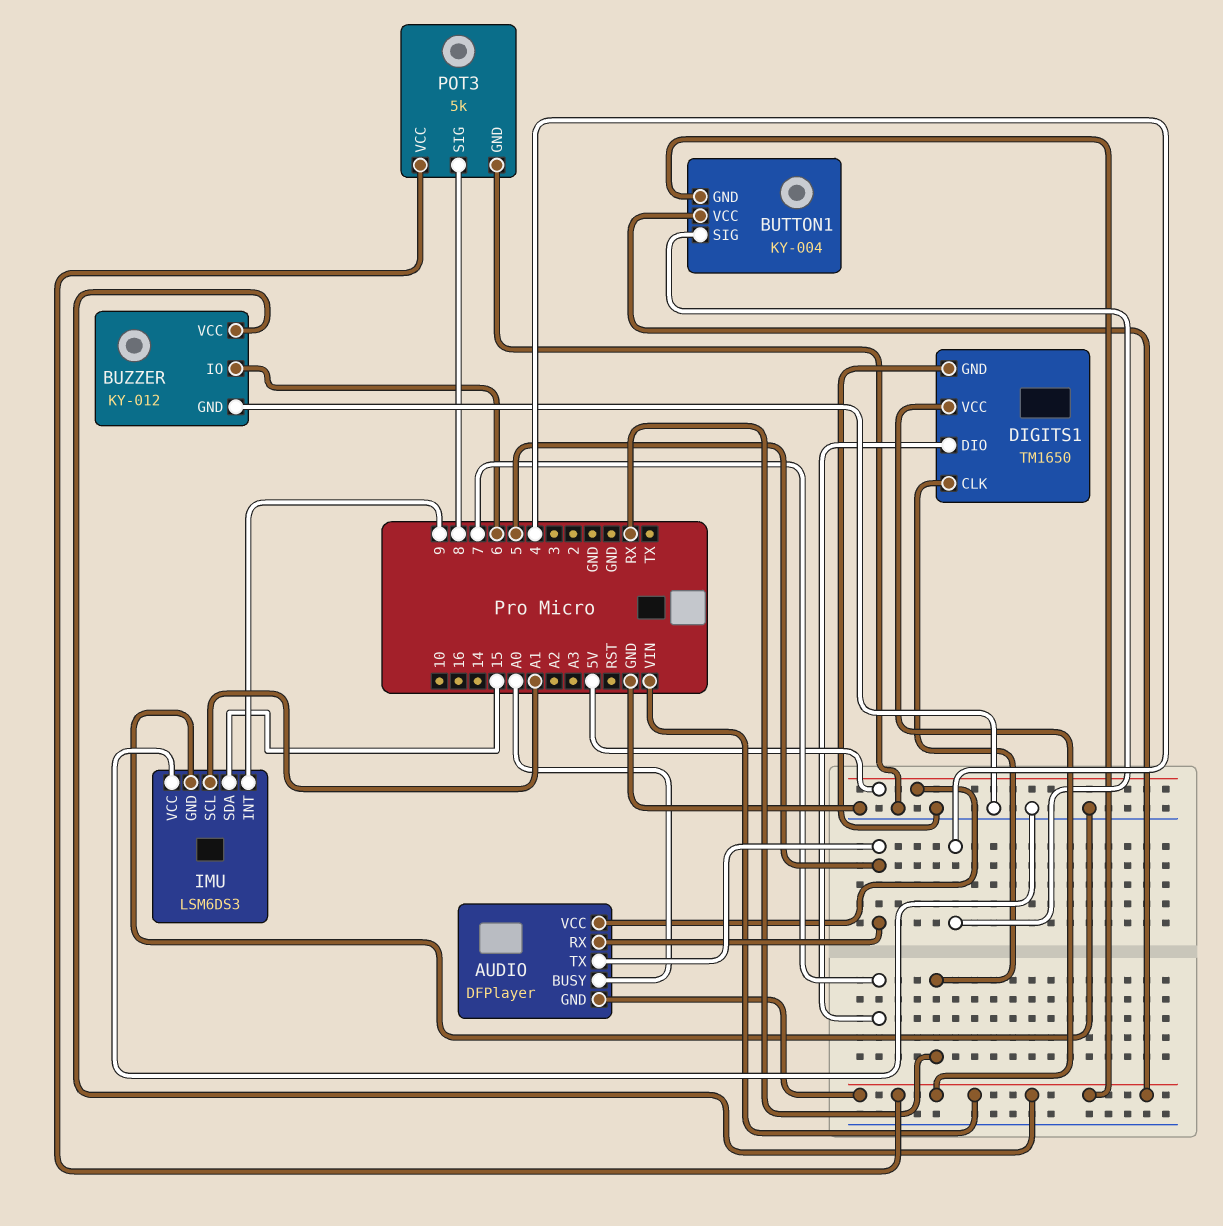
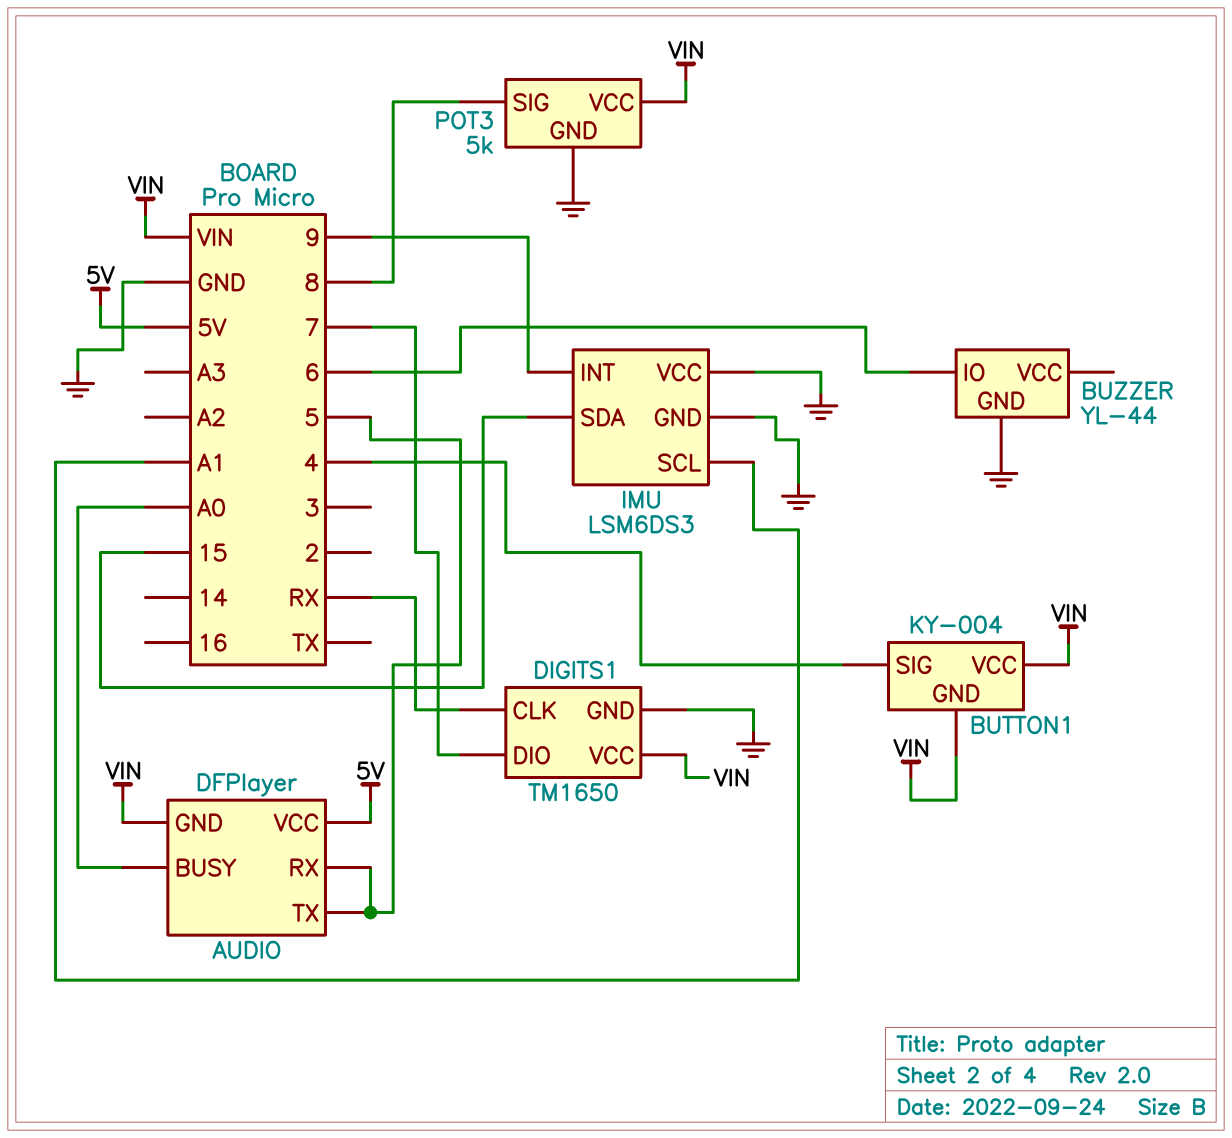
BUZZER: KY-012 -> YL-44
BUZZER pin VCC: VIN -> none

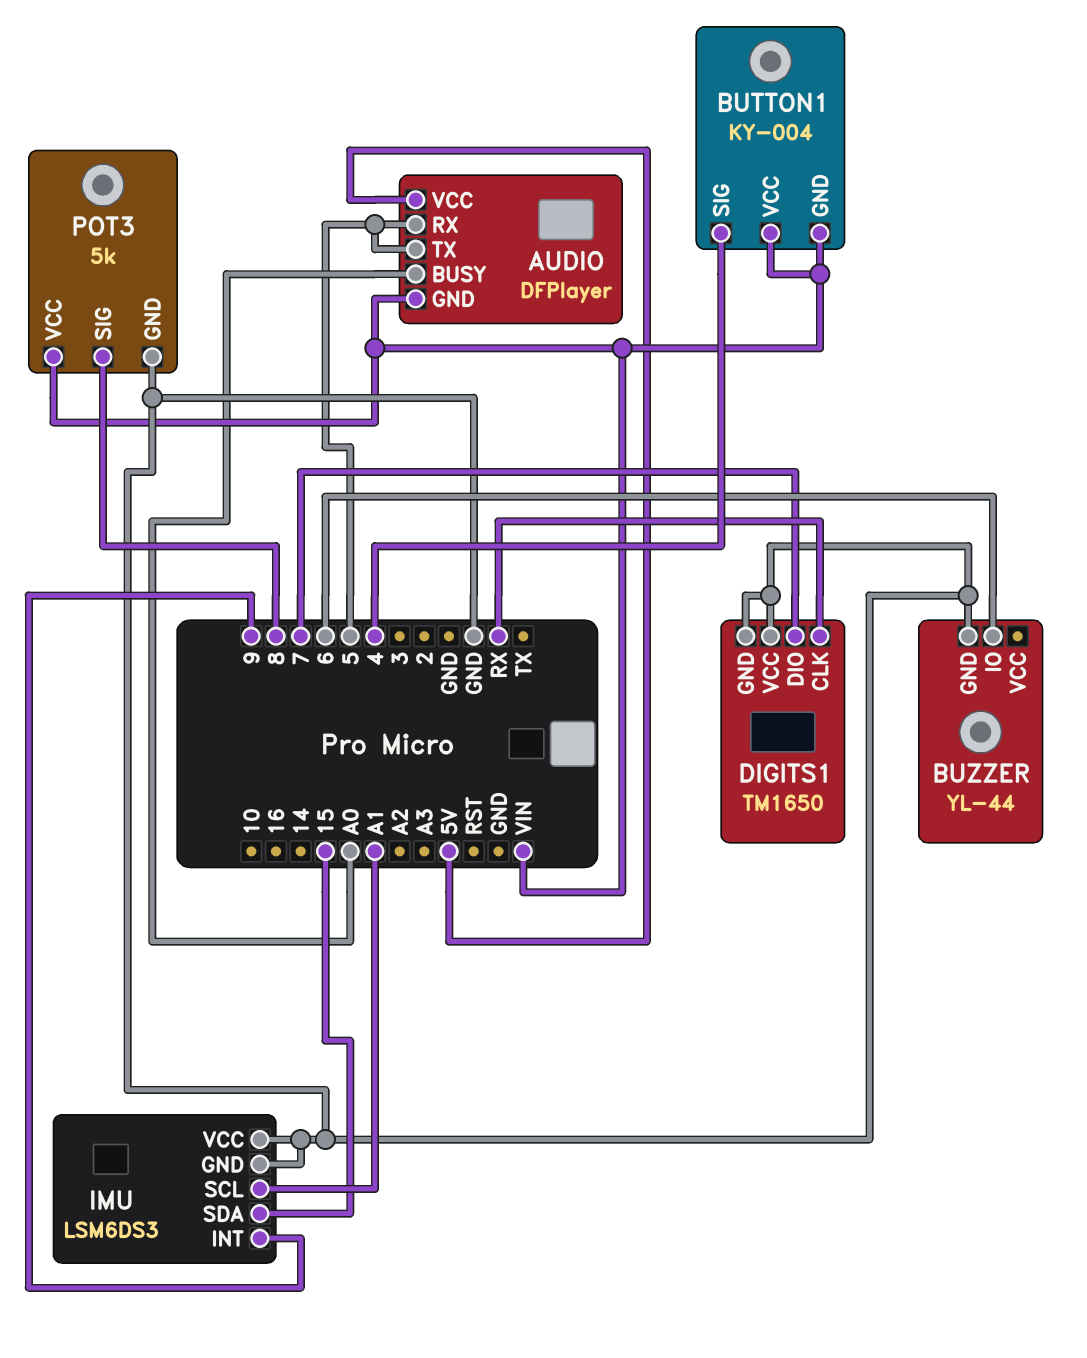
DIGITS1 pin VCC: VIN -> GND

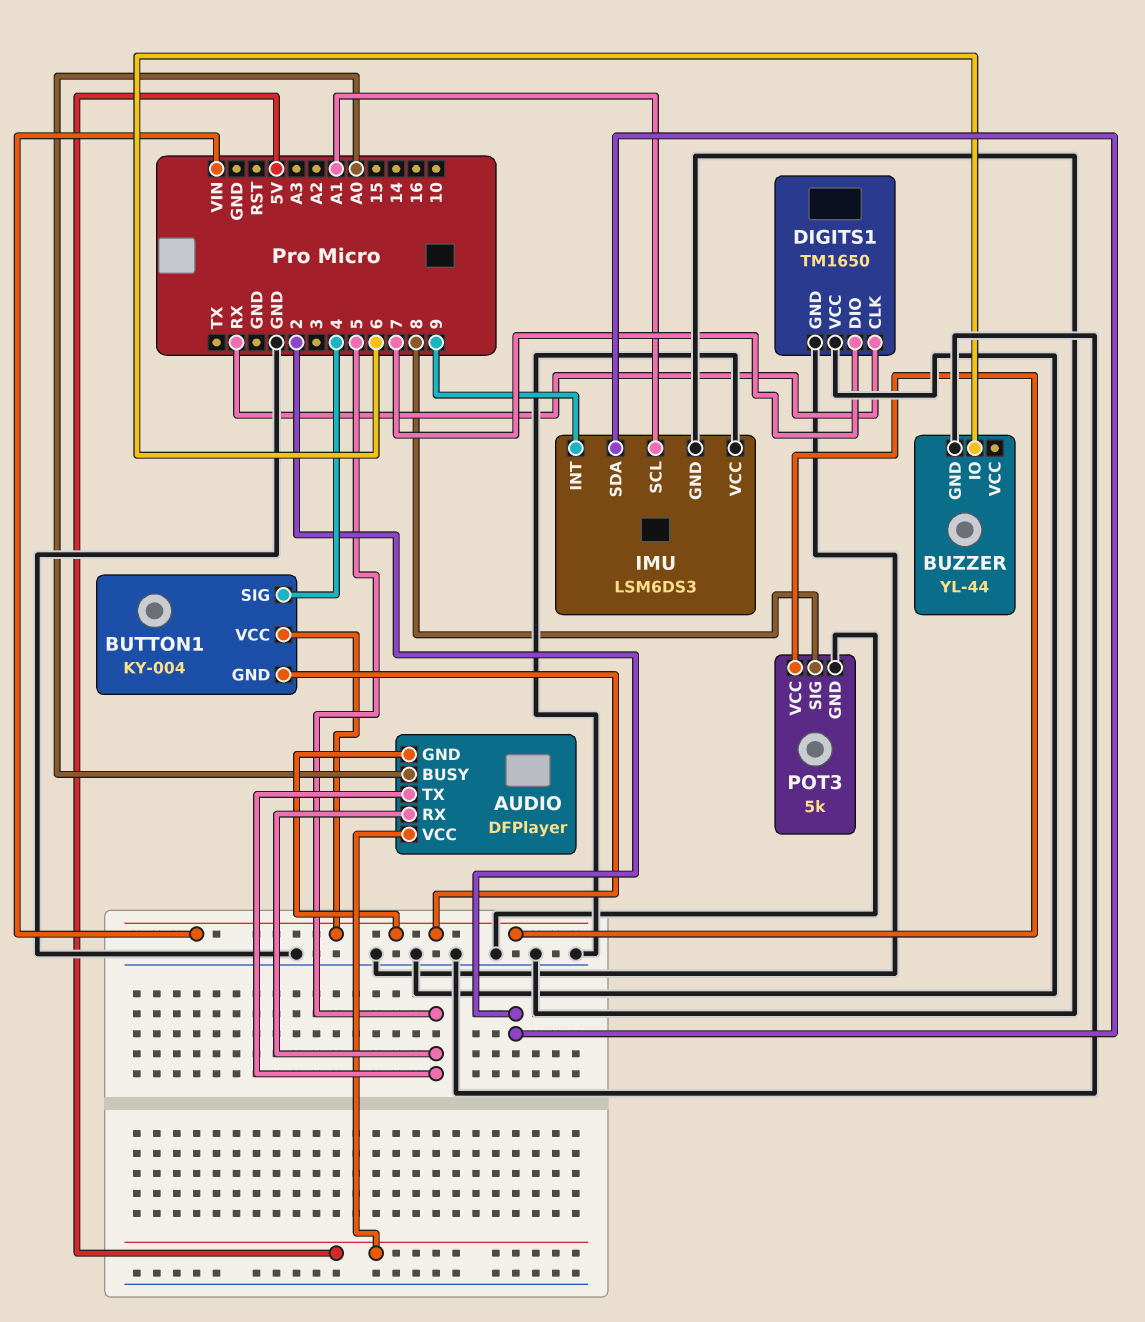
IMU pin SDA: 15 -> 2

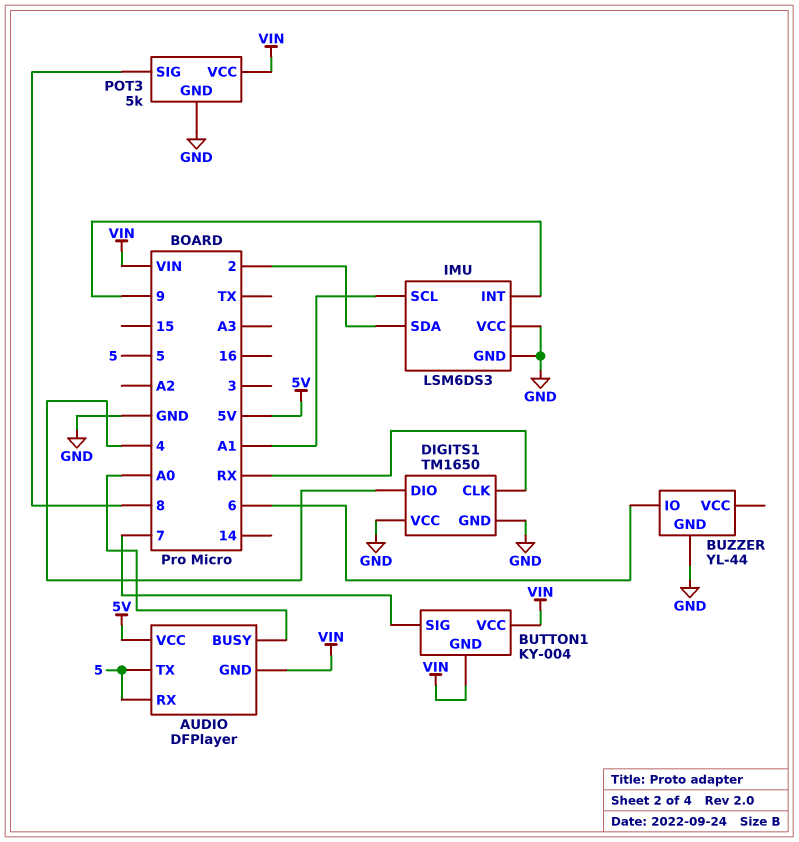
BUTTON1 pin SIG: 4 -> 7
DIGITS1 pin DIO: 7 -> 4

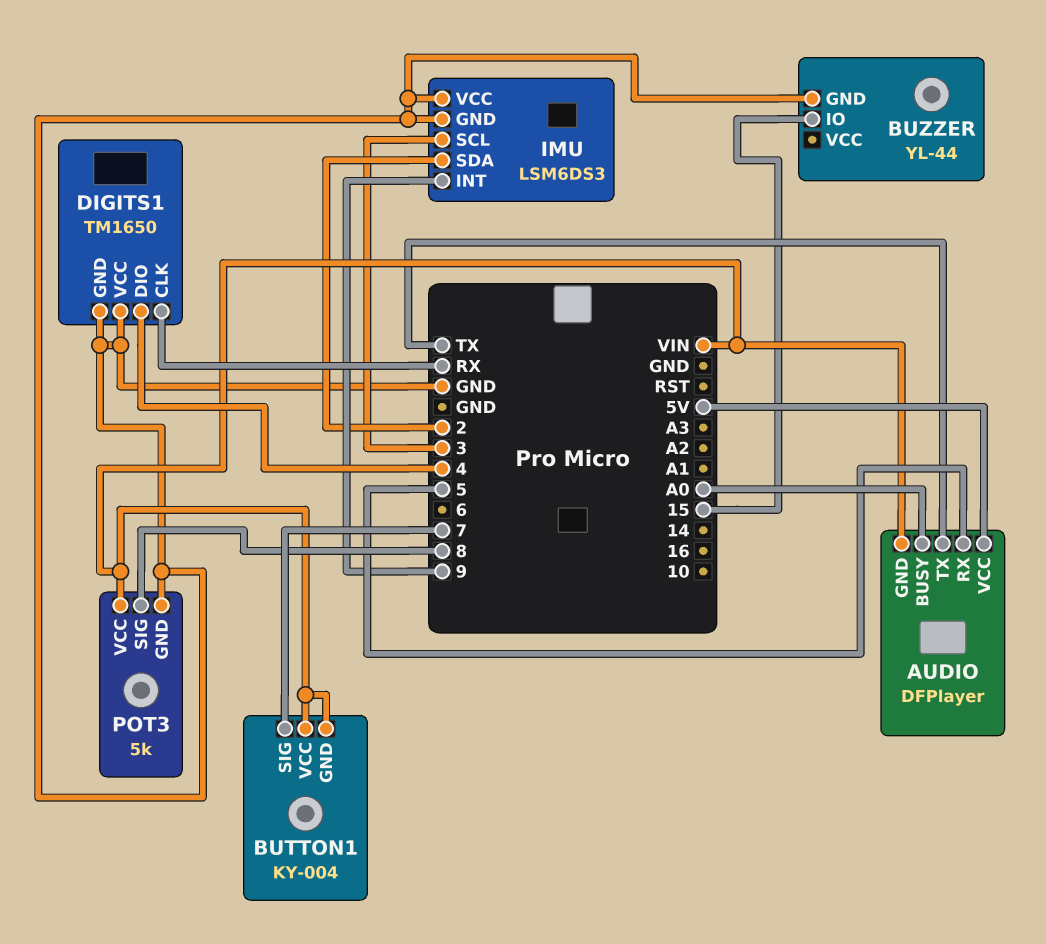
AUDIO pin TX: 5 -> TX
BUZZER pin IO: 6 -> 15
IMU pin SCL: A1 -> 3

